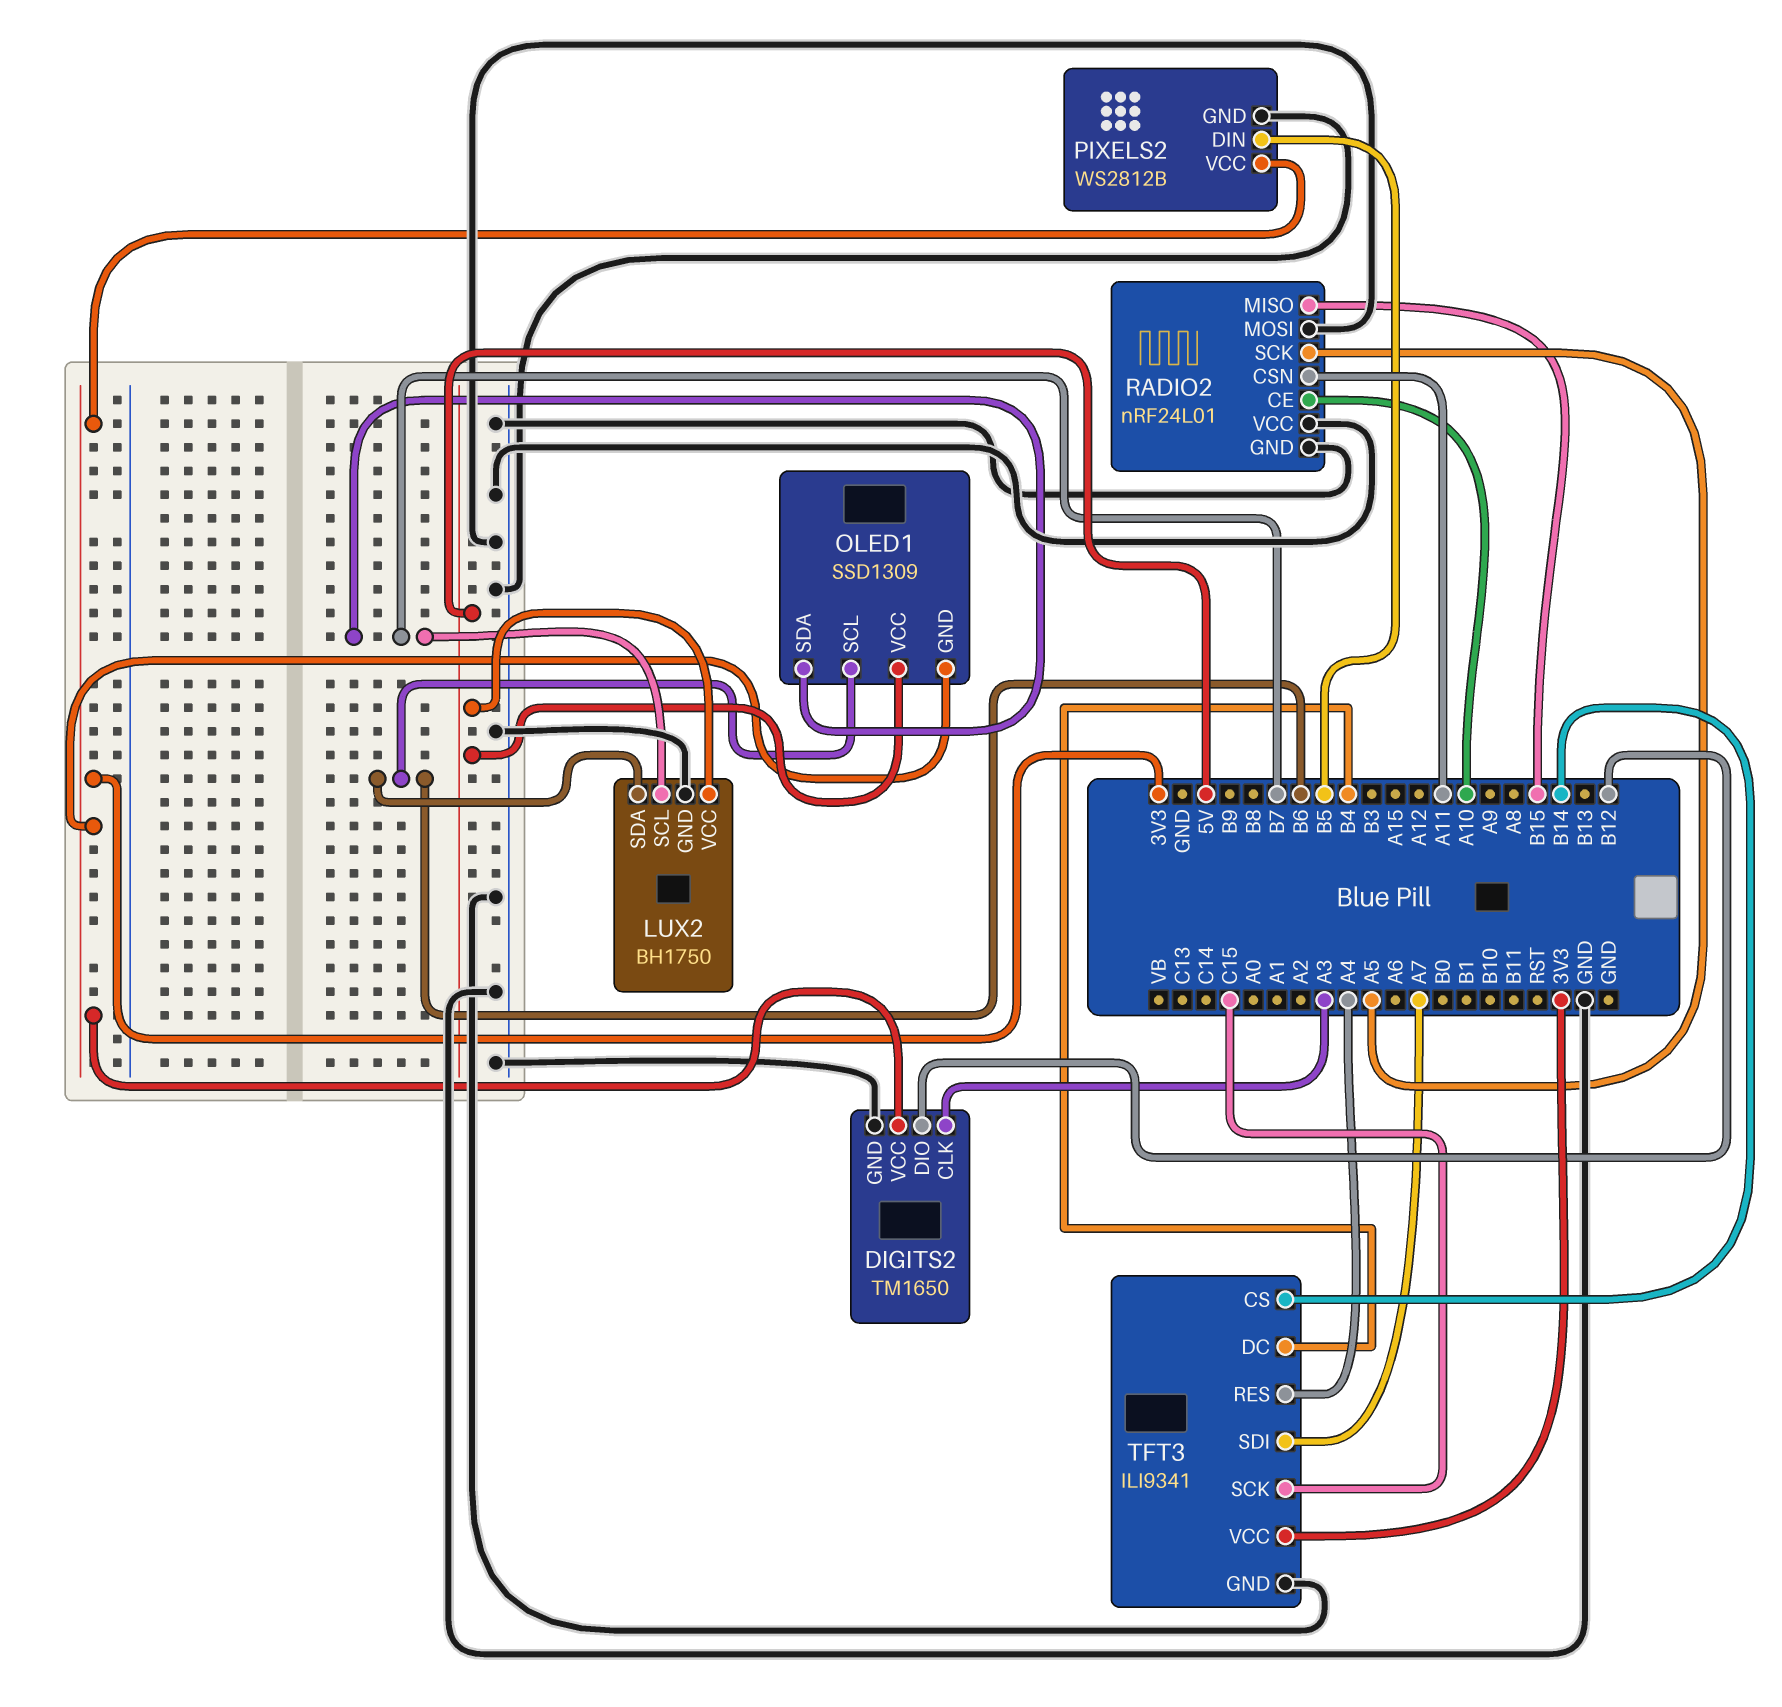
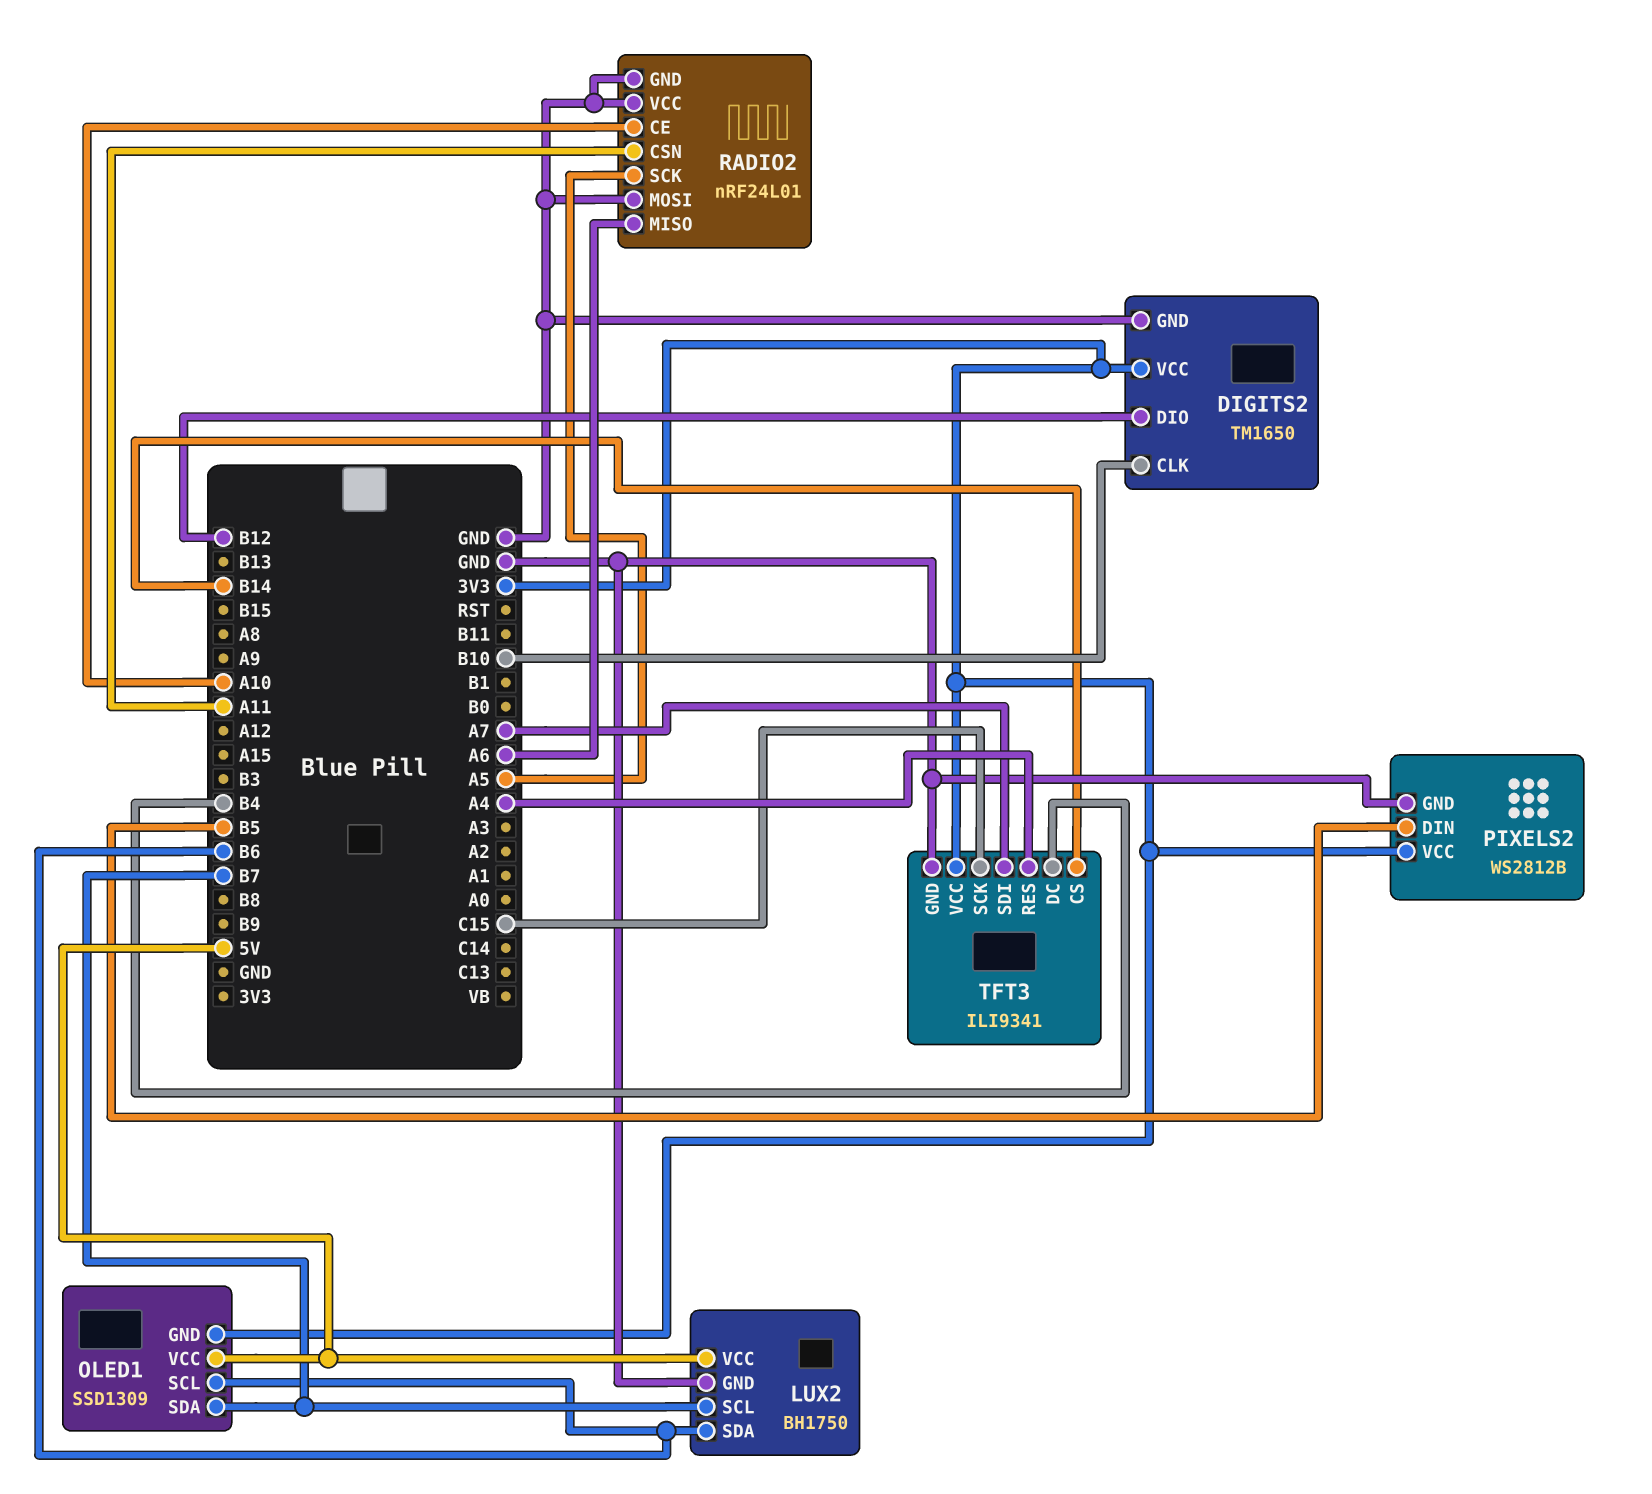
DIGITS2 pin CLK: A3 -> B10
RADIO2 pin MISO: B15 -> A6

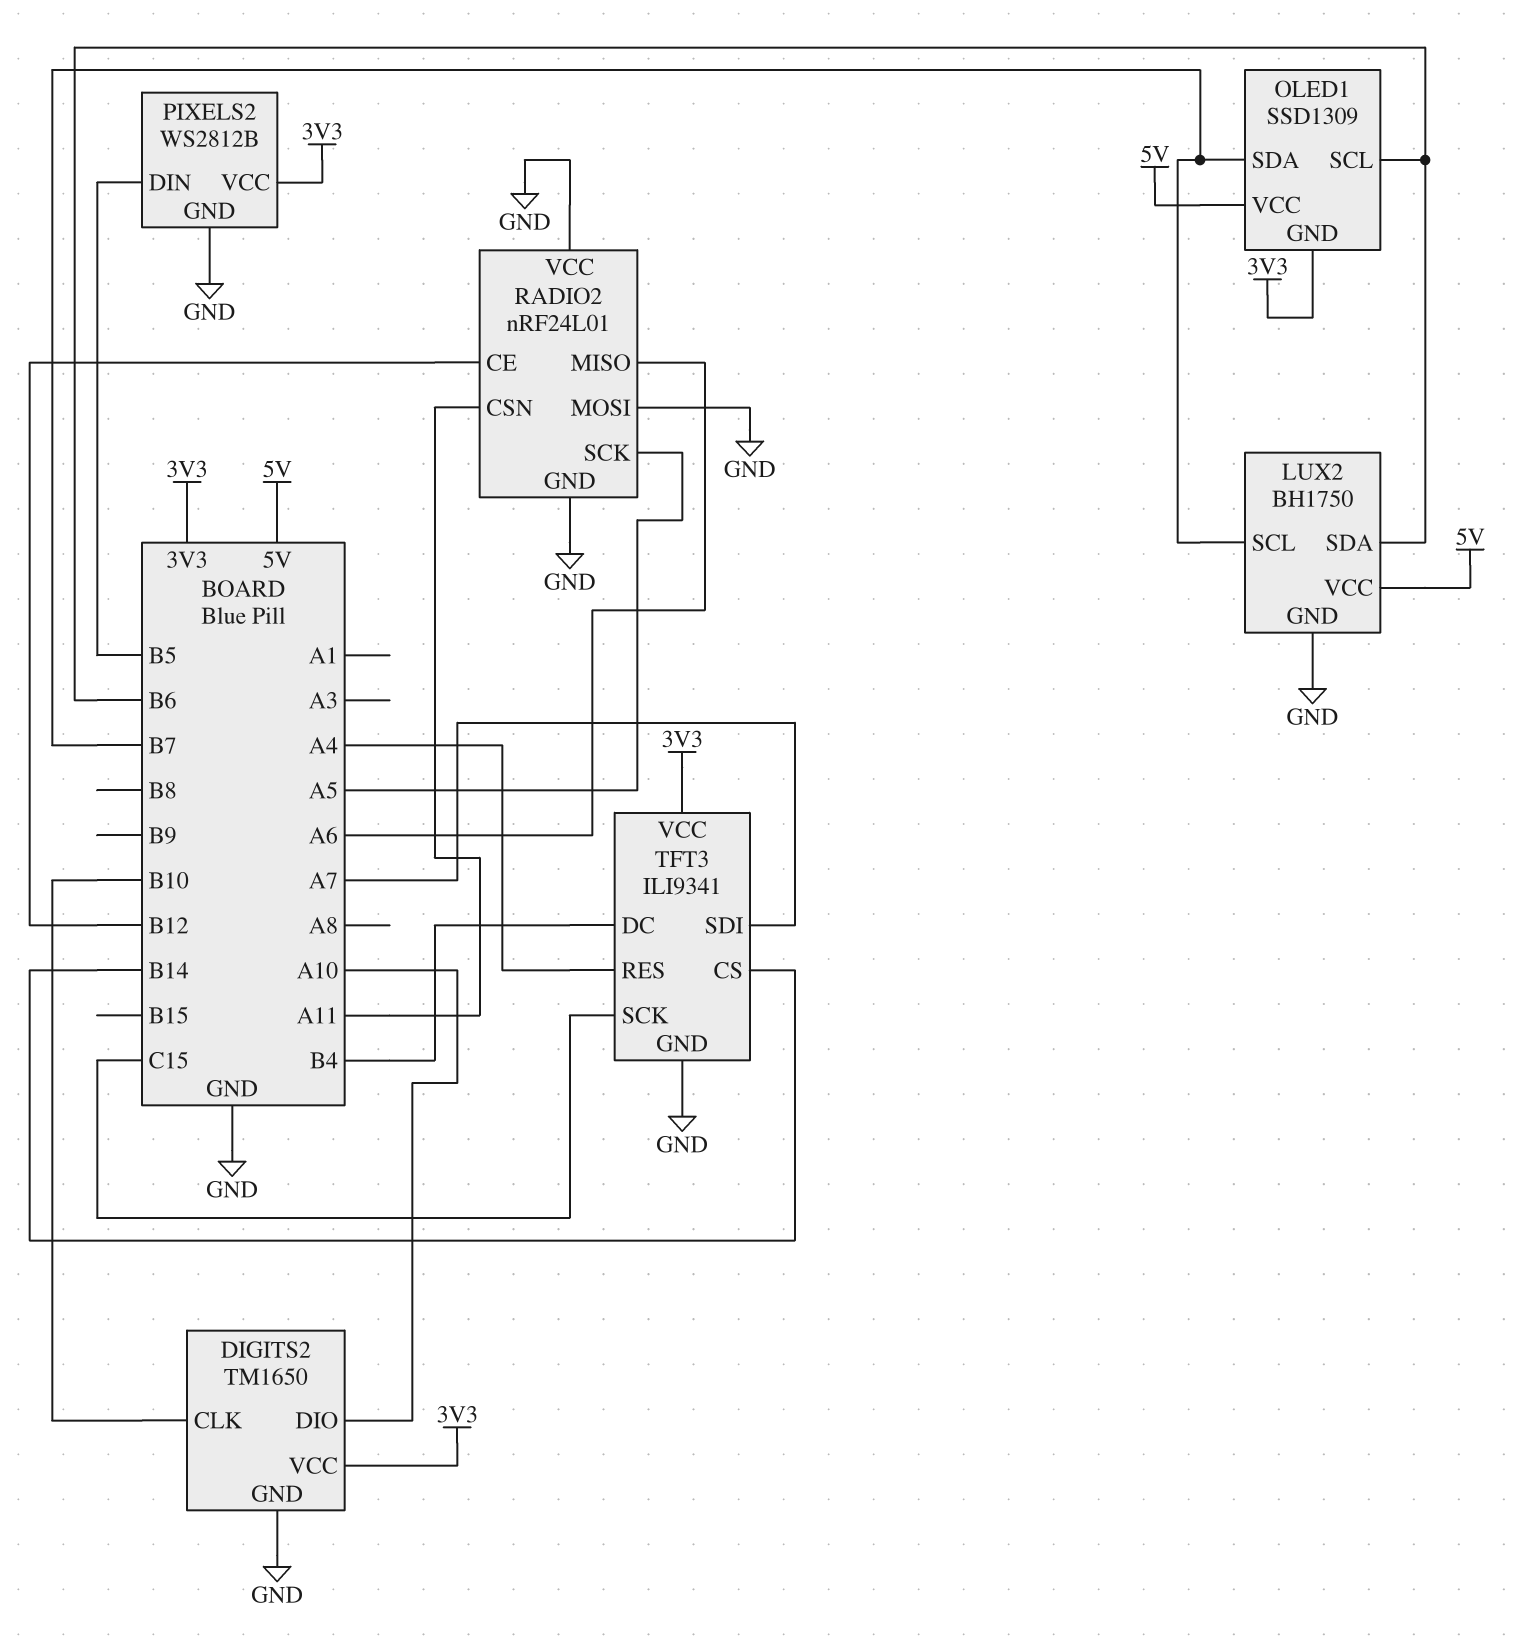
DIGITS2 pin DIO: B12 -> A10
RADIO2 pin CE: A10 -> B12

